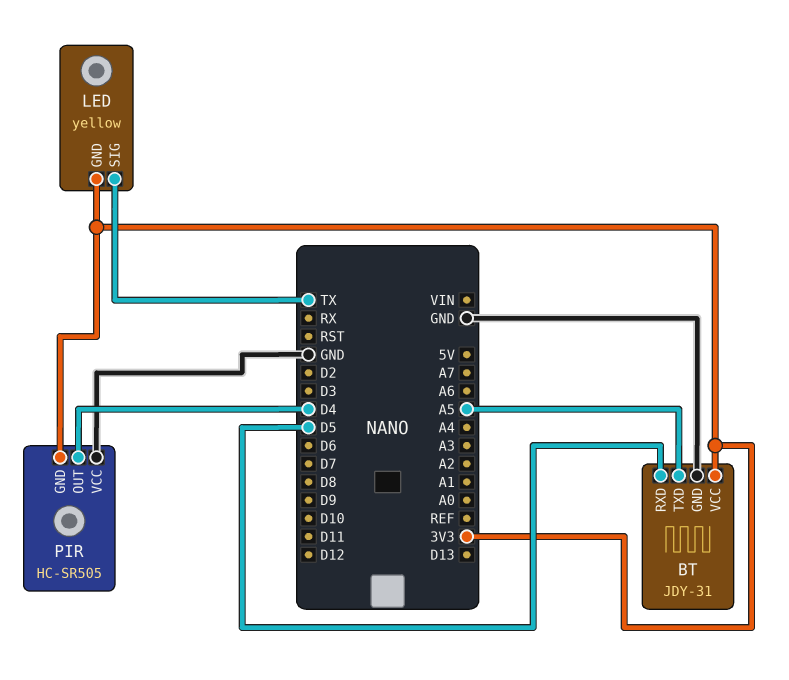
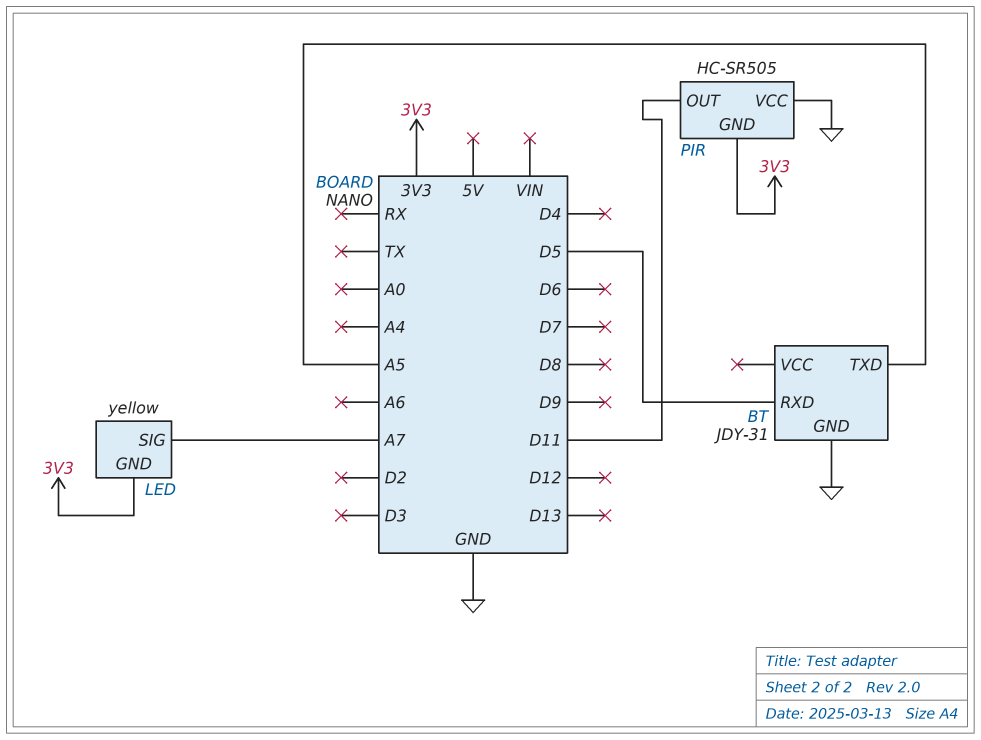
BT pin VCC: 3V3 -> none
LED pin SIG: TX -> A7
PIR pin OUT: D4 -> D11

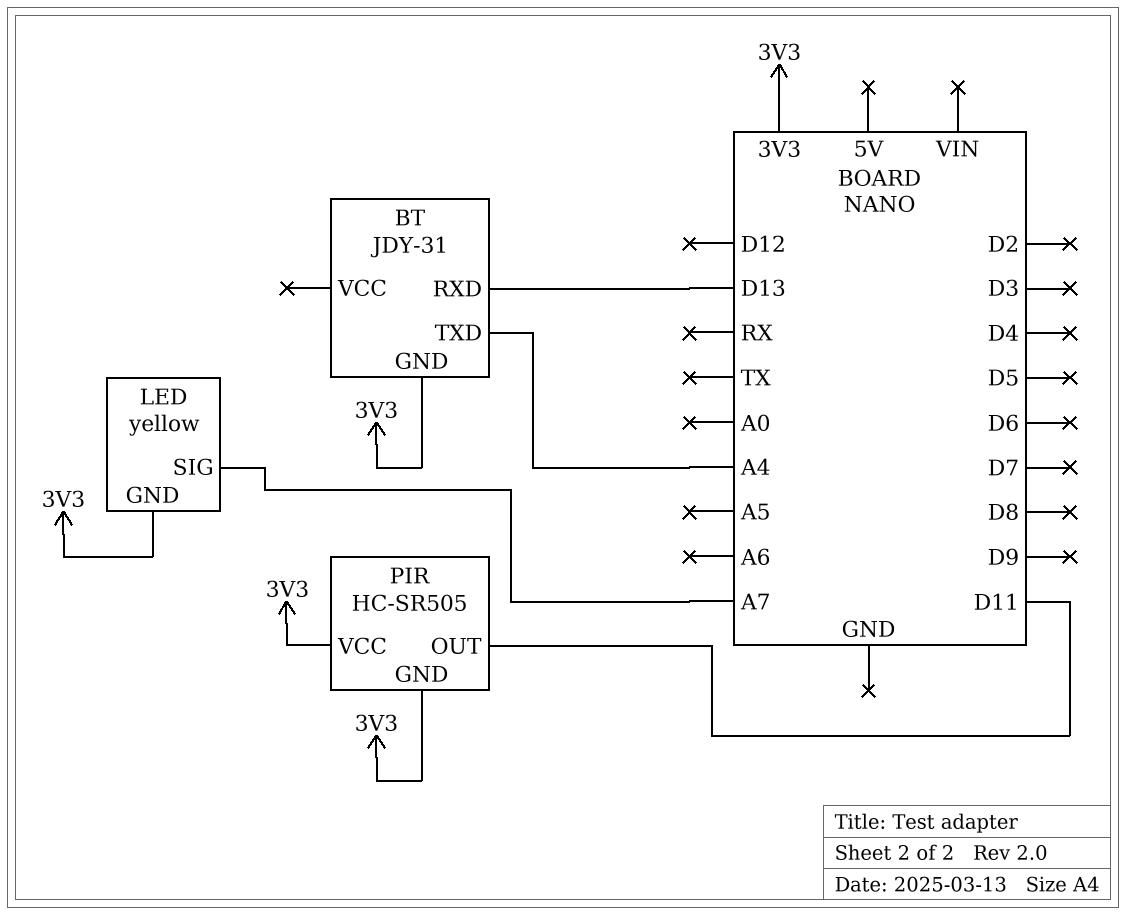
BT pin GND: GND -> 3V3
BT pin RXD: D5 -> D13
BT pin TXD: A5 -> A4
PIR pin VCC: GND -> 3V3

